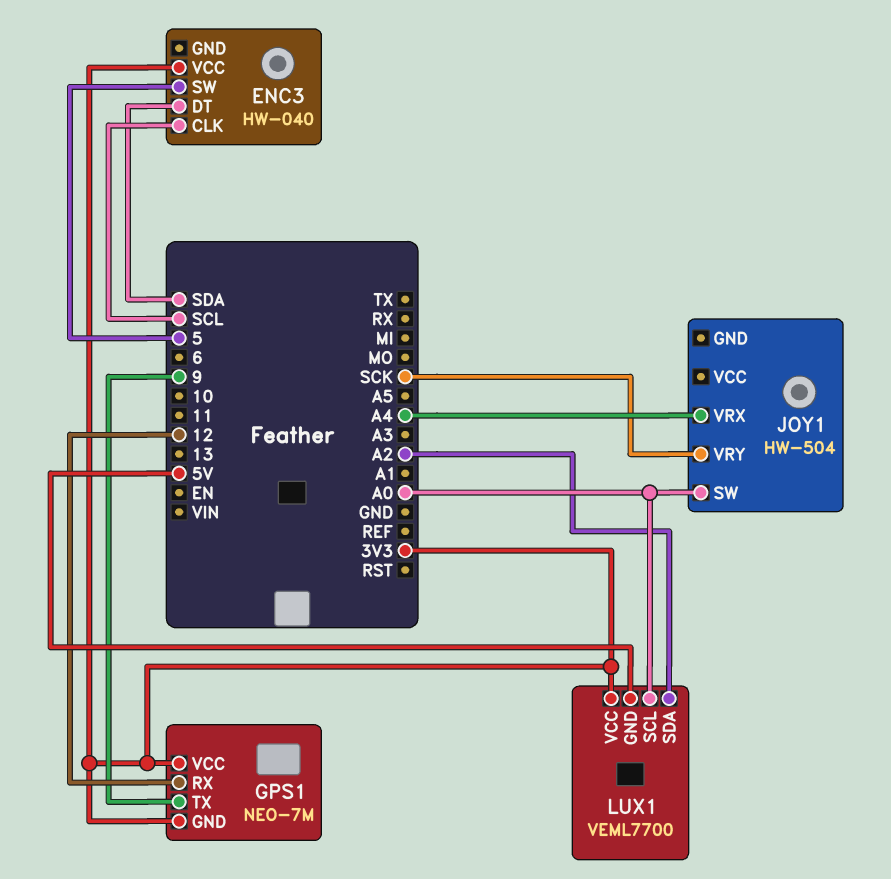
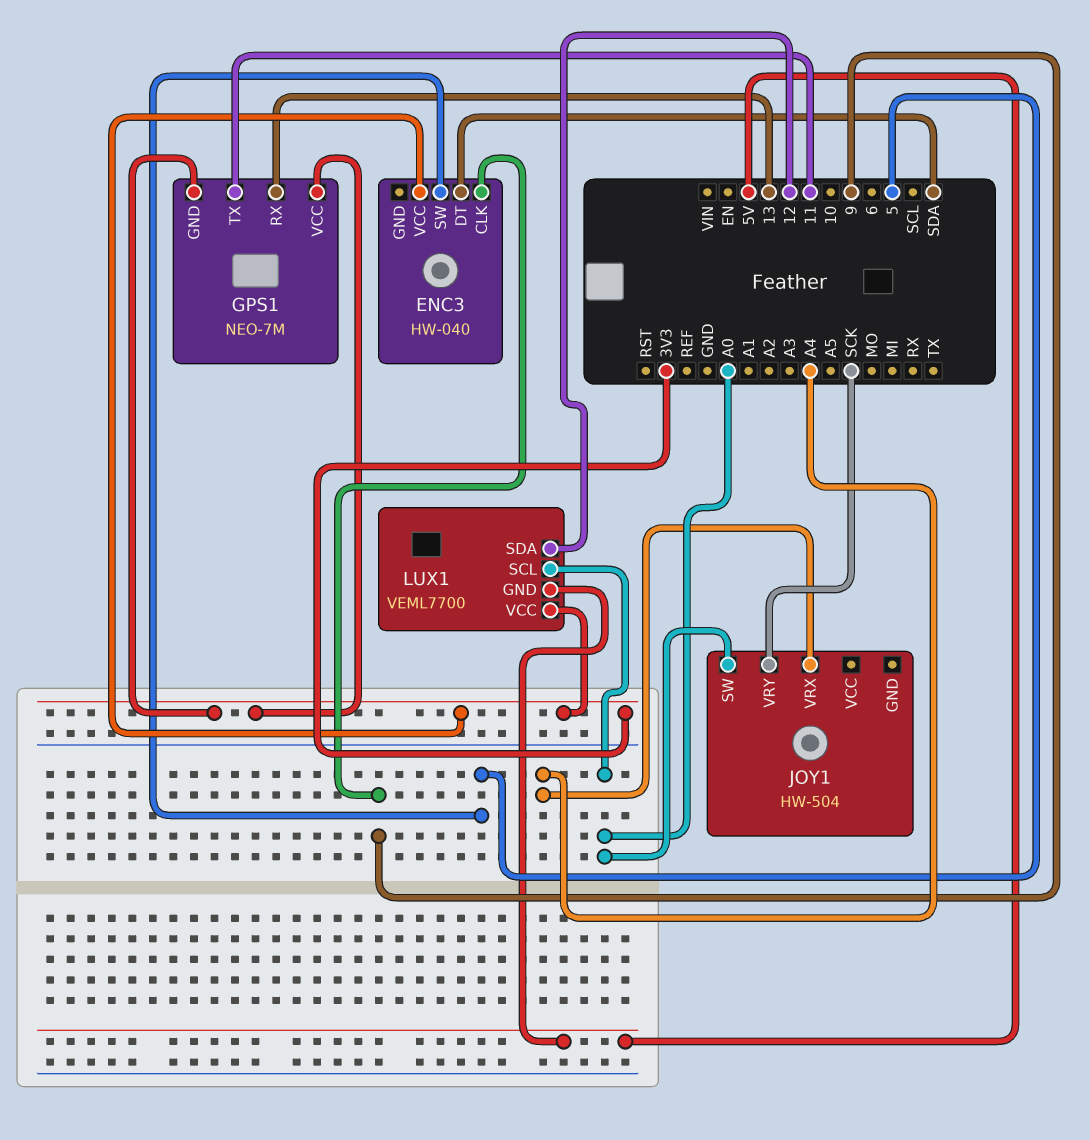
ENC3 pin CLK: SCL -> 9
GPS1 pin RX: 12 -> 13
GPS1 pin TX: 9 -> 11
LUX1 pin SDA: A2 -> 12

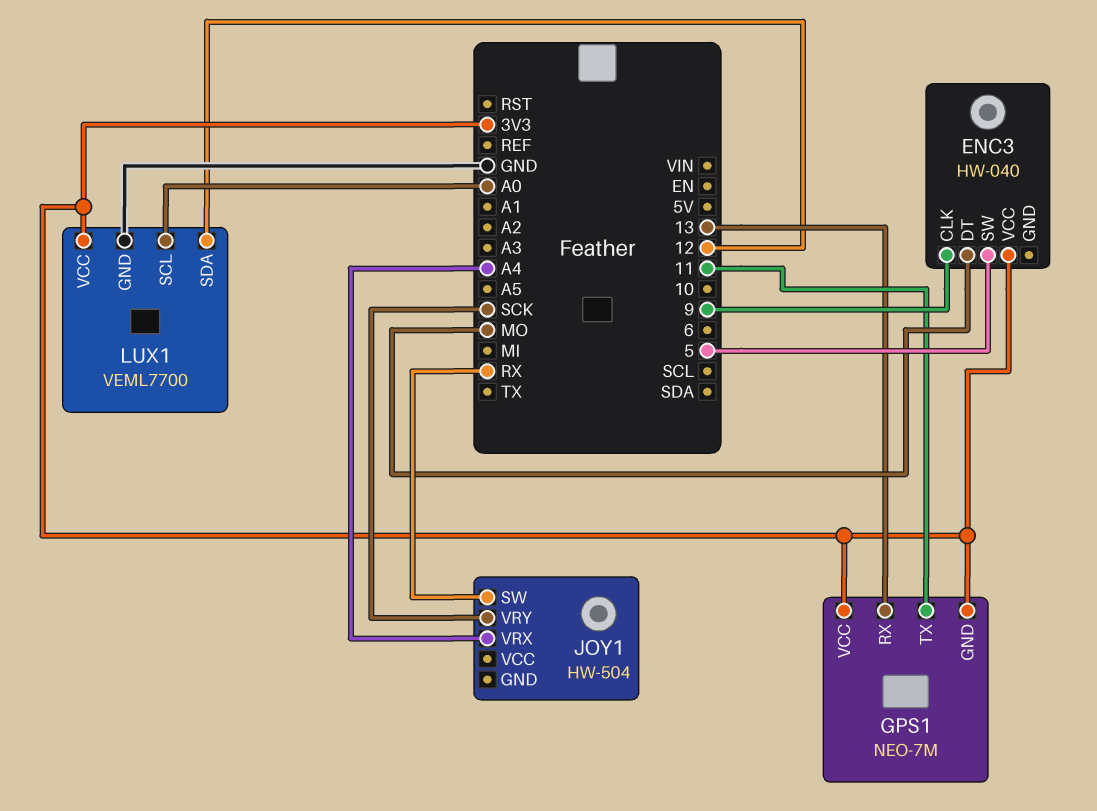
ENC3 pin DT: SDA -> MO
JOY1 pin SW: A0 -> RX
LUX1 pin GND: 5V -> GND

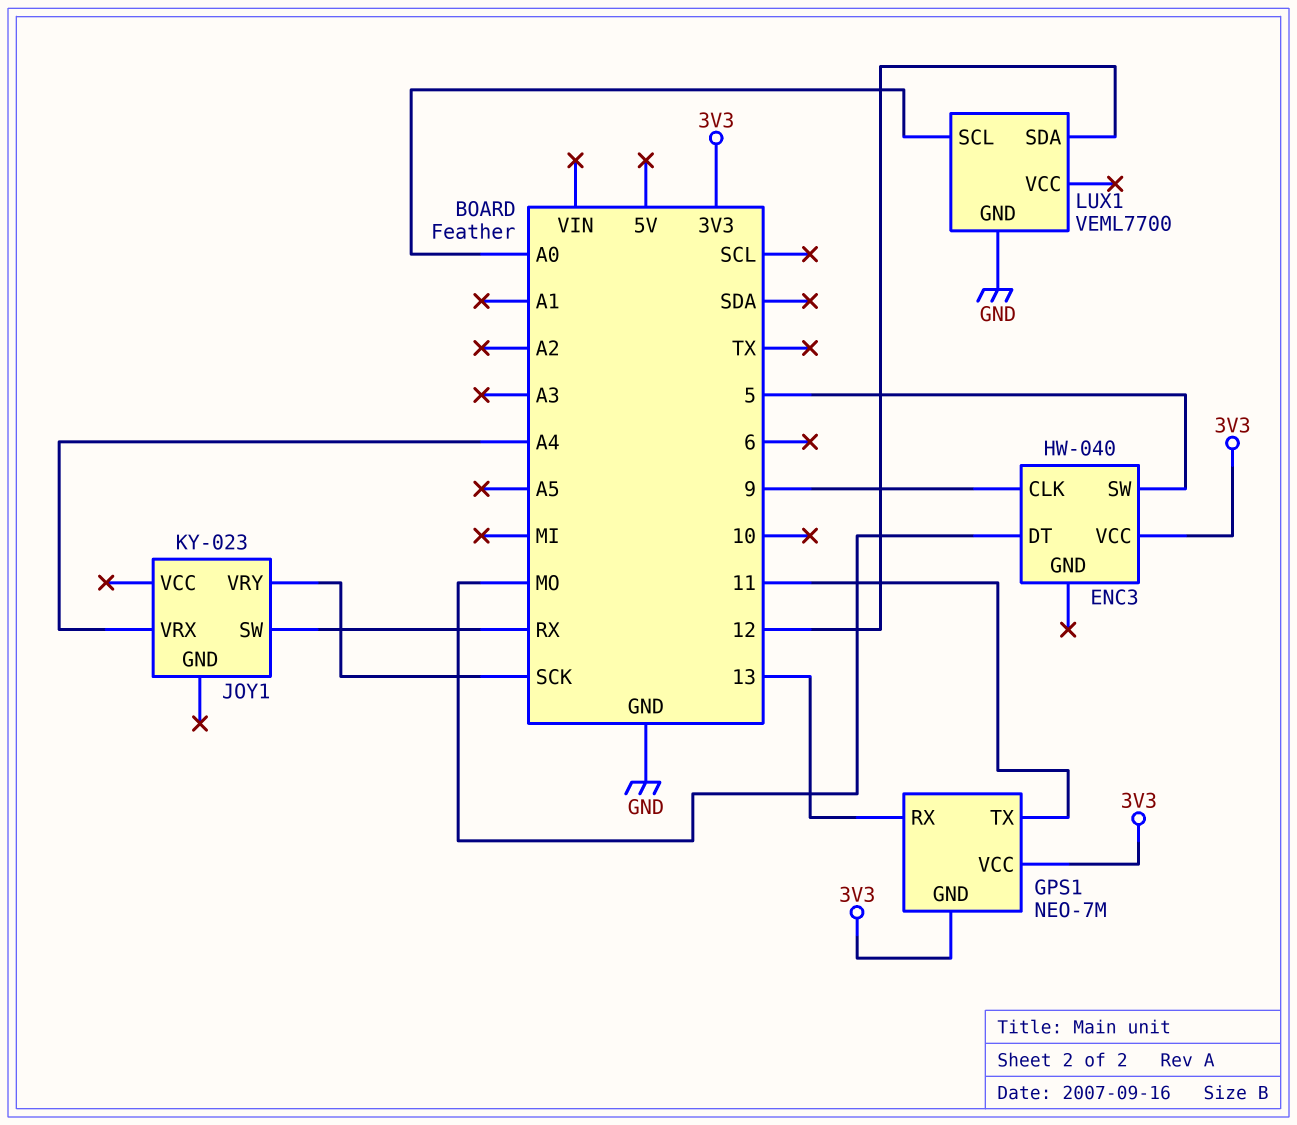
JOY1: HW-504 -> KY-023
LUX1 pin VCC: 3V3 -> none

